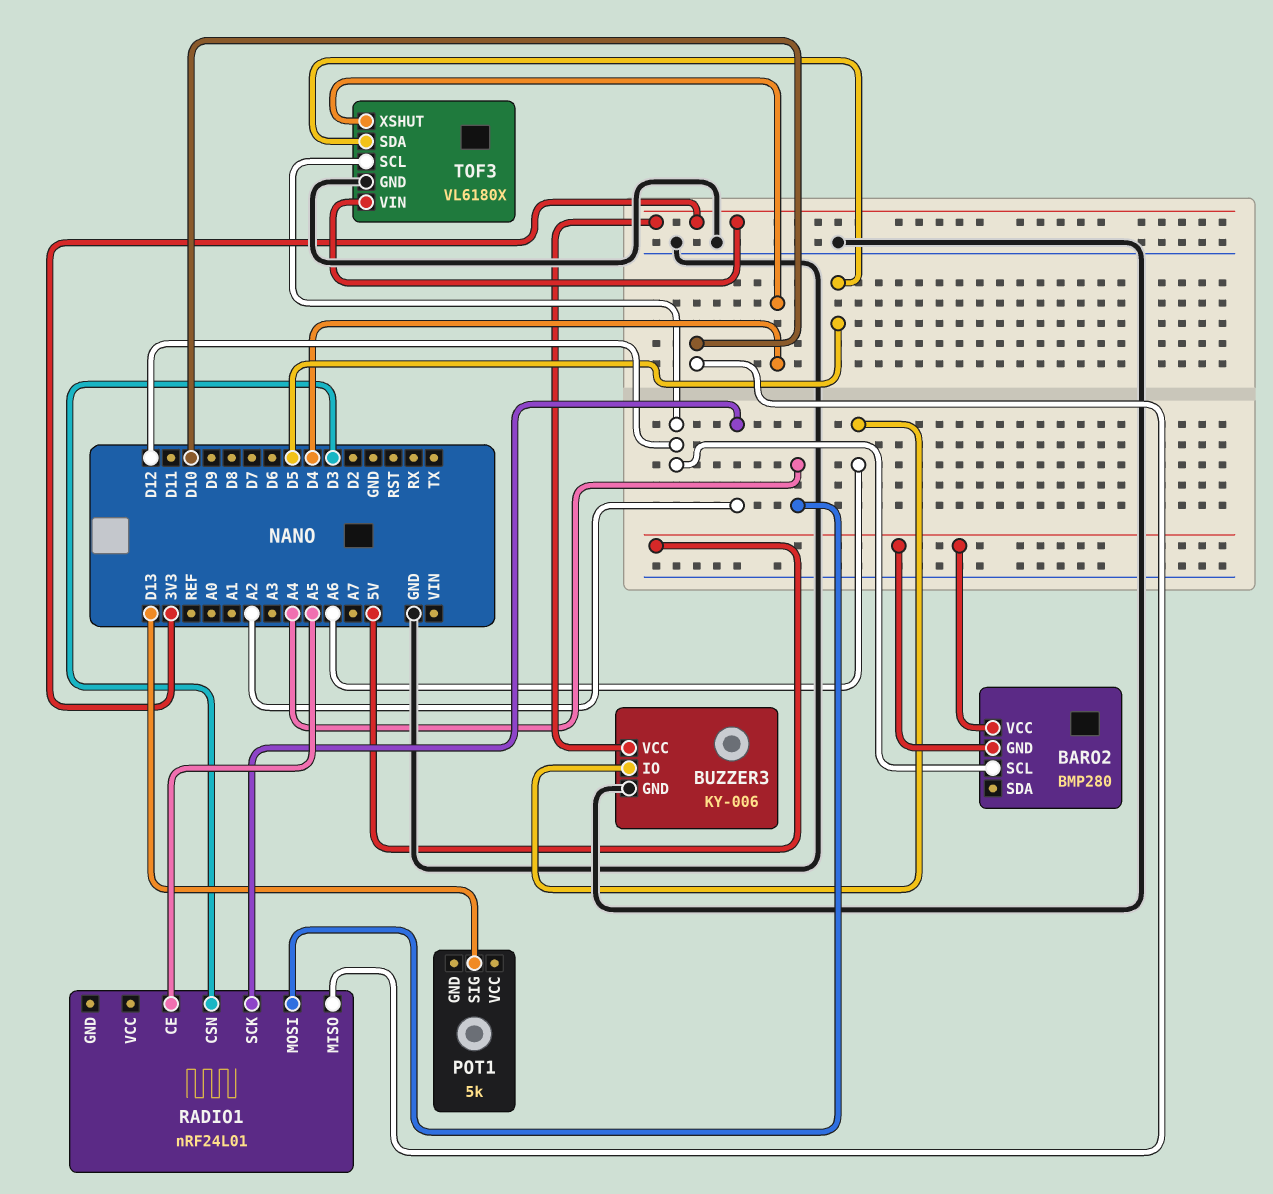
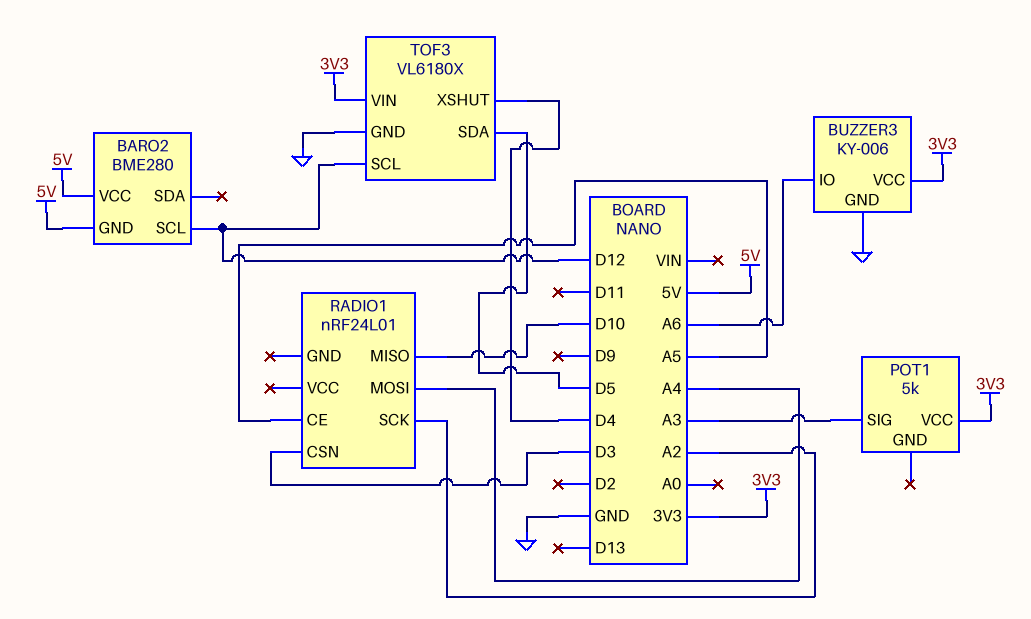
BARO2: BMP280 -> BME280
POT1 pin SIG: D13 -> A3
POT1 pin VCC: none -> 3V3

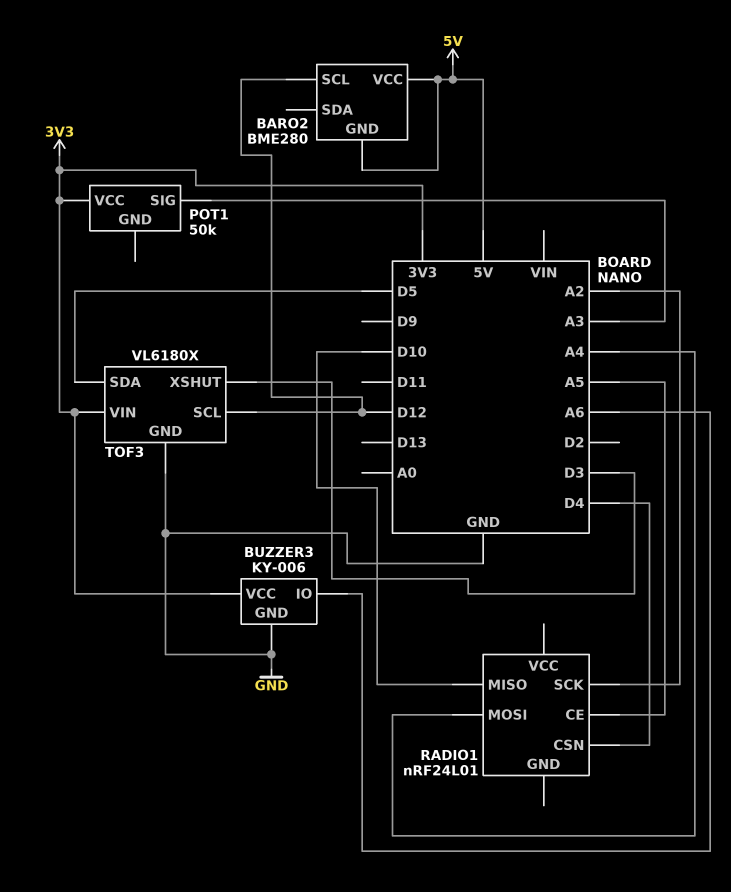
POT1: 5k -> 50k
RADIO1 pin CSN: D3 -> D4
TOF3 pin XSHUT: D4 -> D3

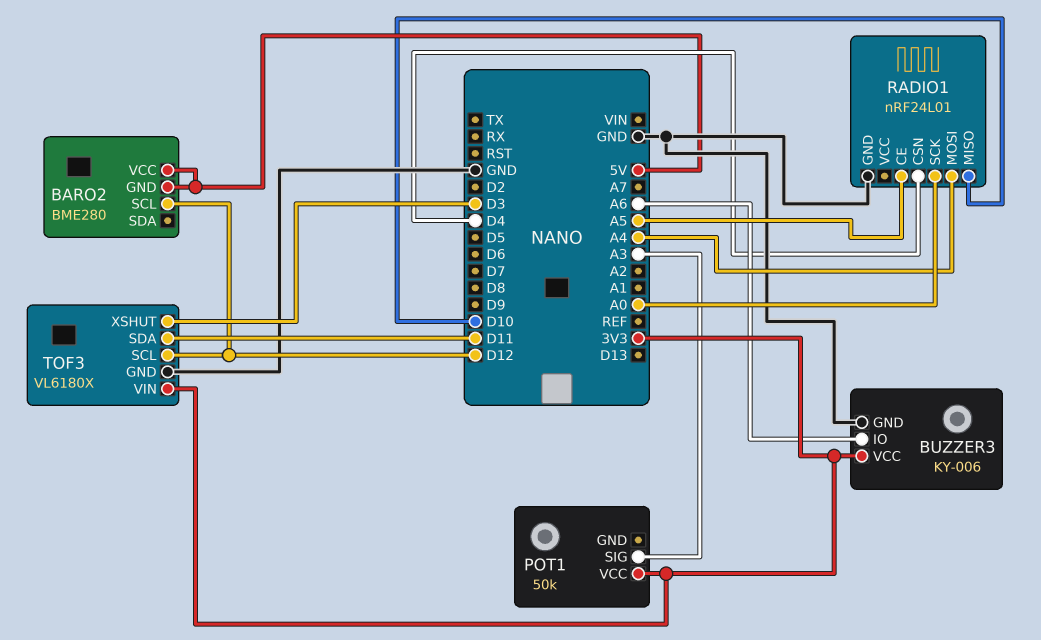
RADIO1 pin GND: none -> GND
RADIO1 pin SCK: A2 -> A0
TOF3 pin SDA: D5 -> D11

